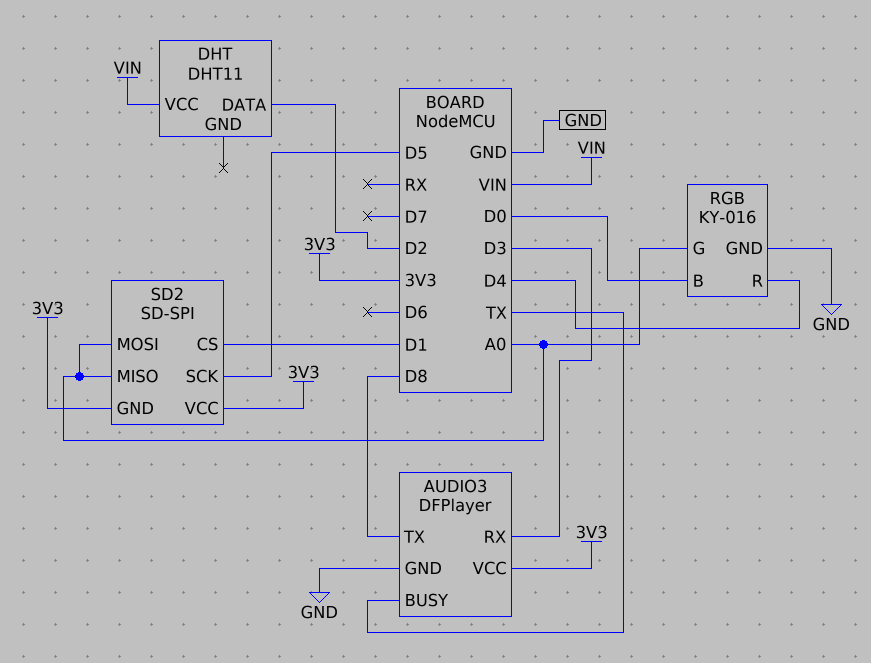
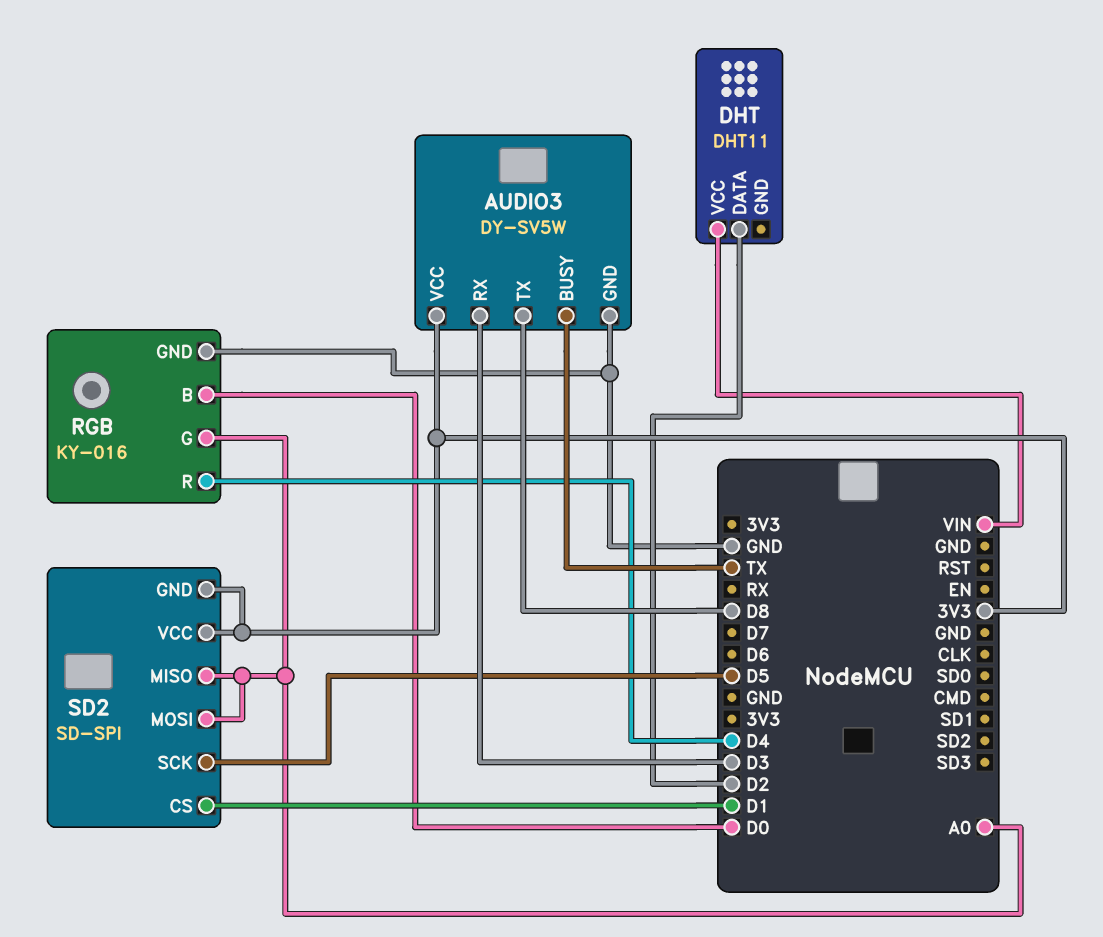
AUDIO3: DFPlayer -> DY-SV5W

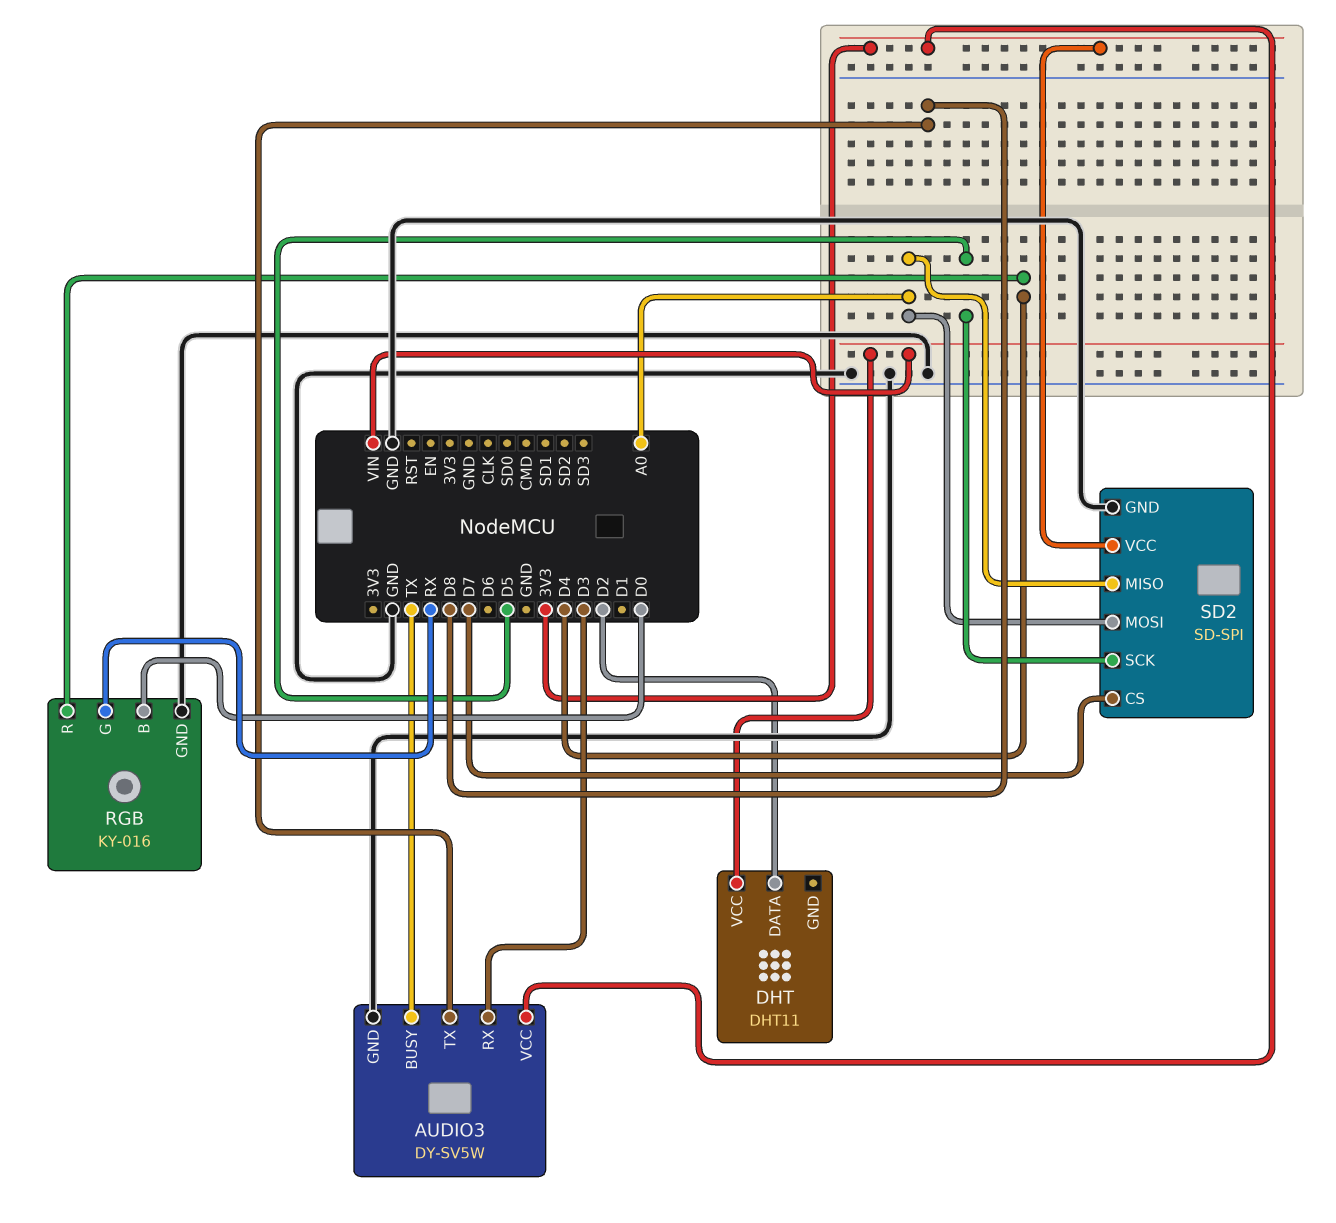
RGB pin G: A0 -> RX
SD2 pin CS: D1 -> D7
SD2 pin GND: 3V3 -> GND

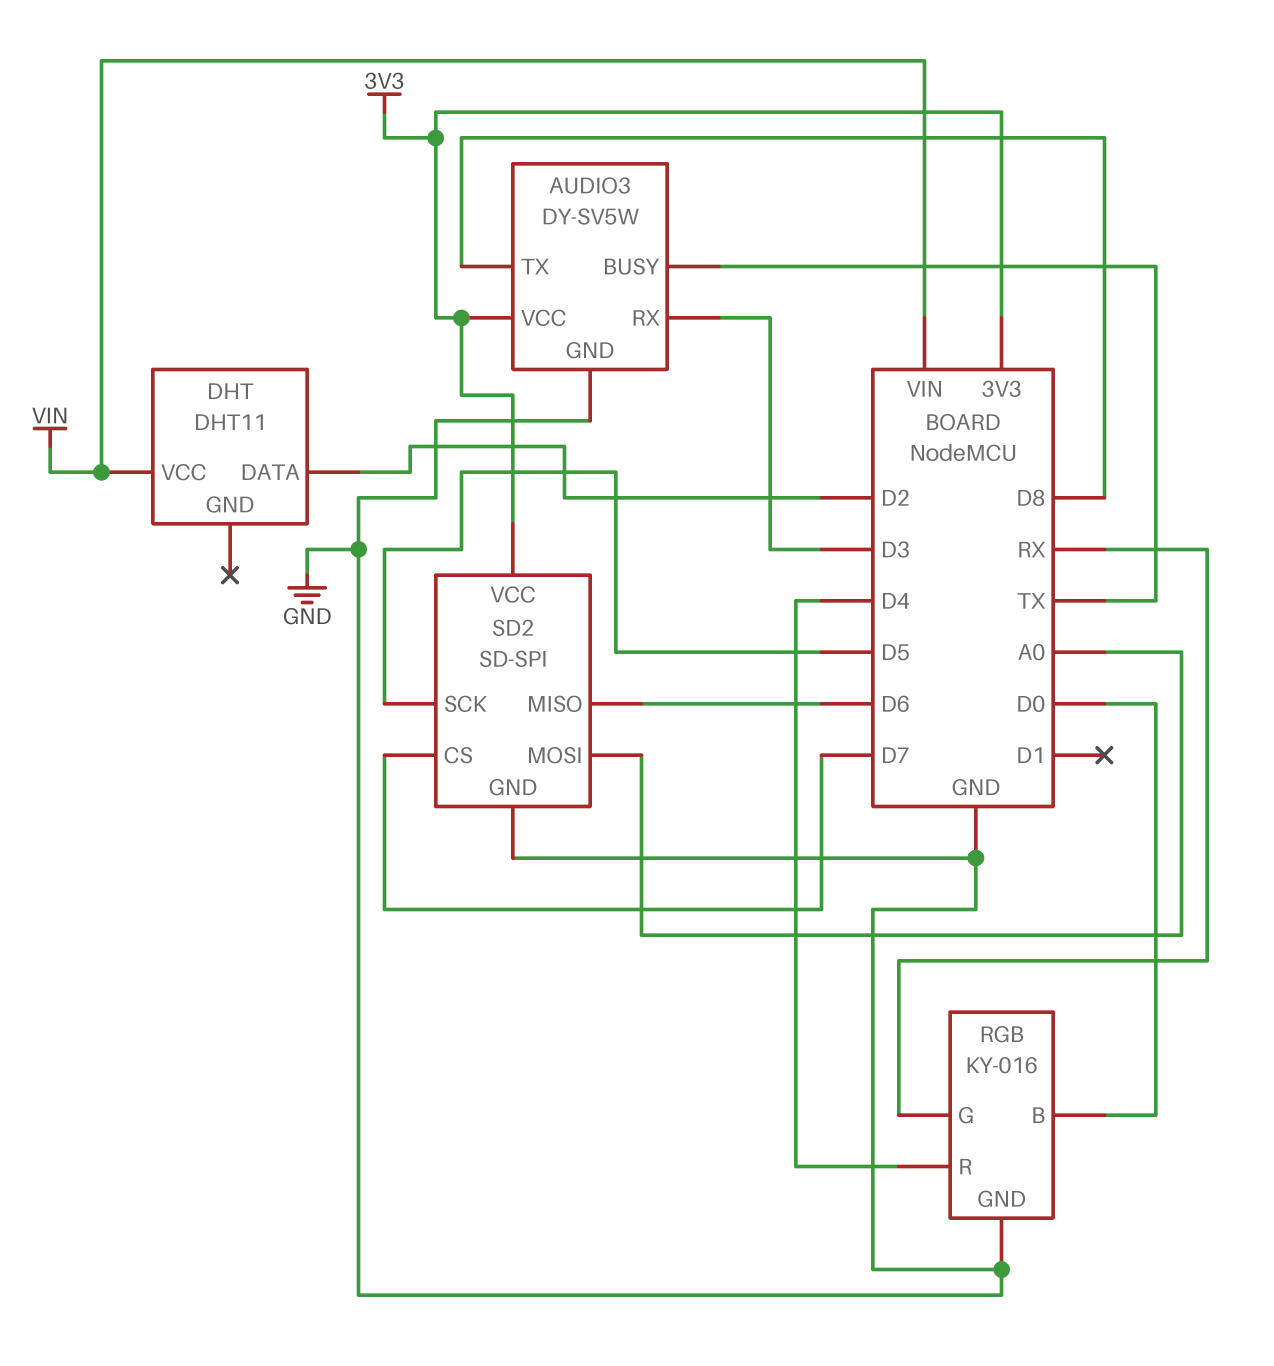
SD2 pin MISO: A0 -> D6

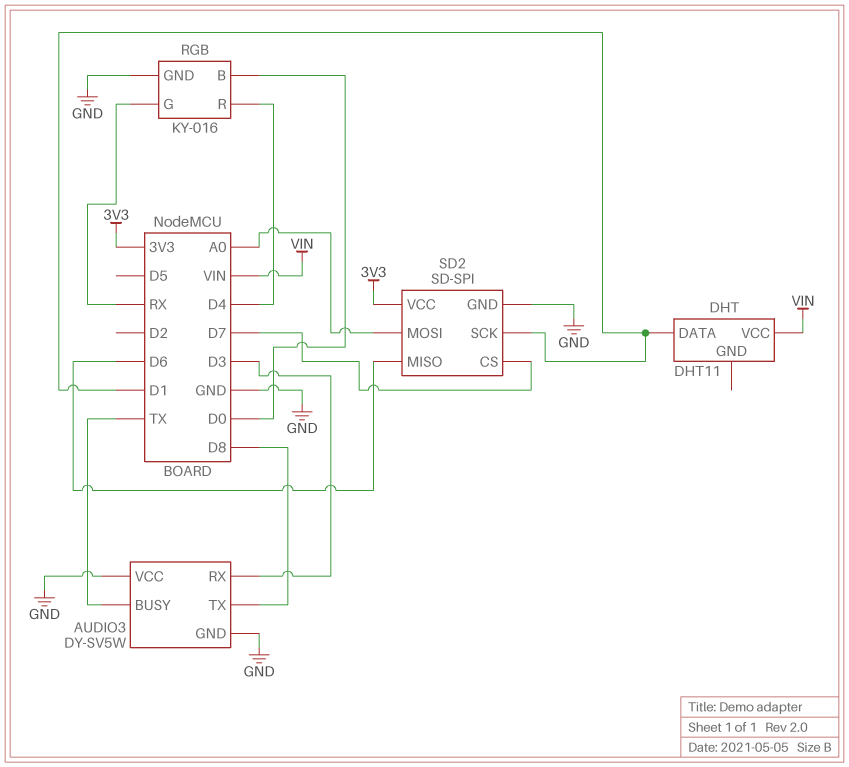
AUDIO3 pin VCC: 3V3 -> GND
DHT pin DATA: D2 -> D1
SD2 pin SCK: D5 -> D1

